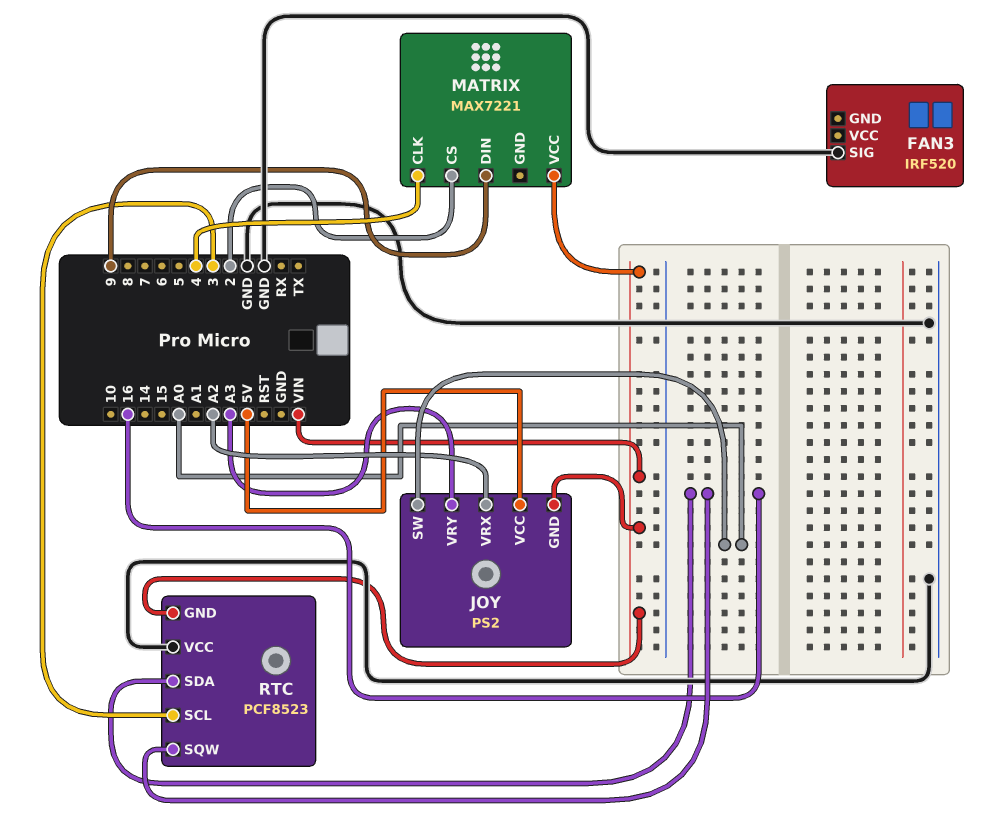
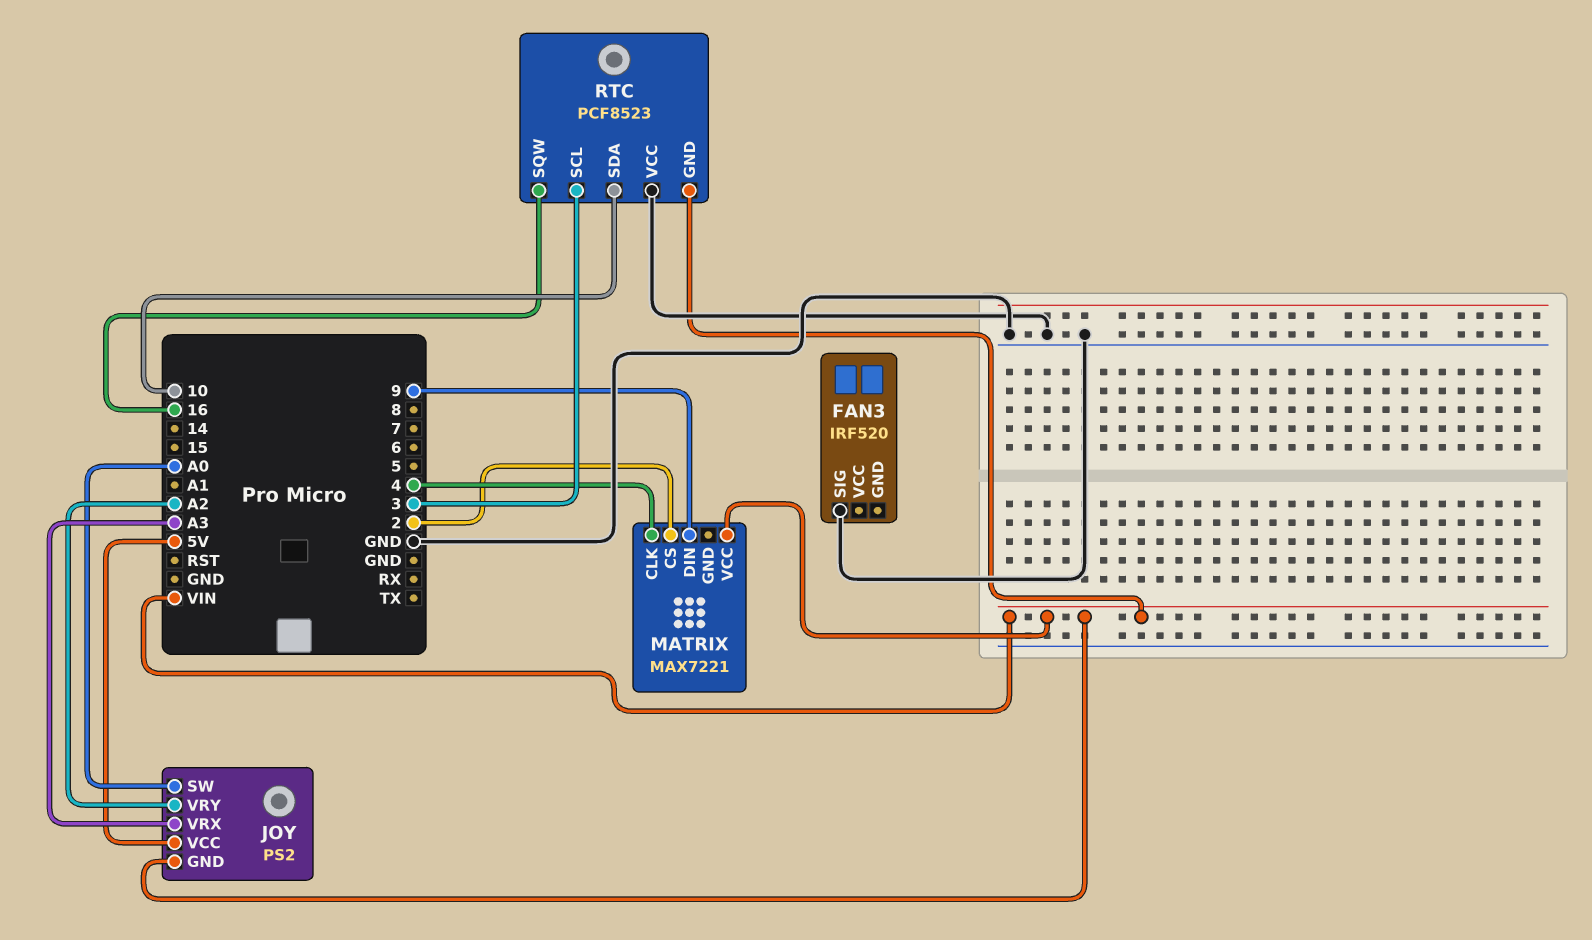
JOY pin VRX: A2 -> A3
JOY pin VRY: A3 -> A2
RTC pin SDA: 16 -> 10

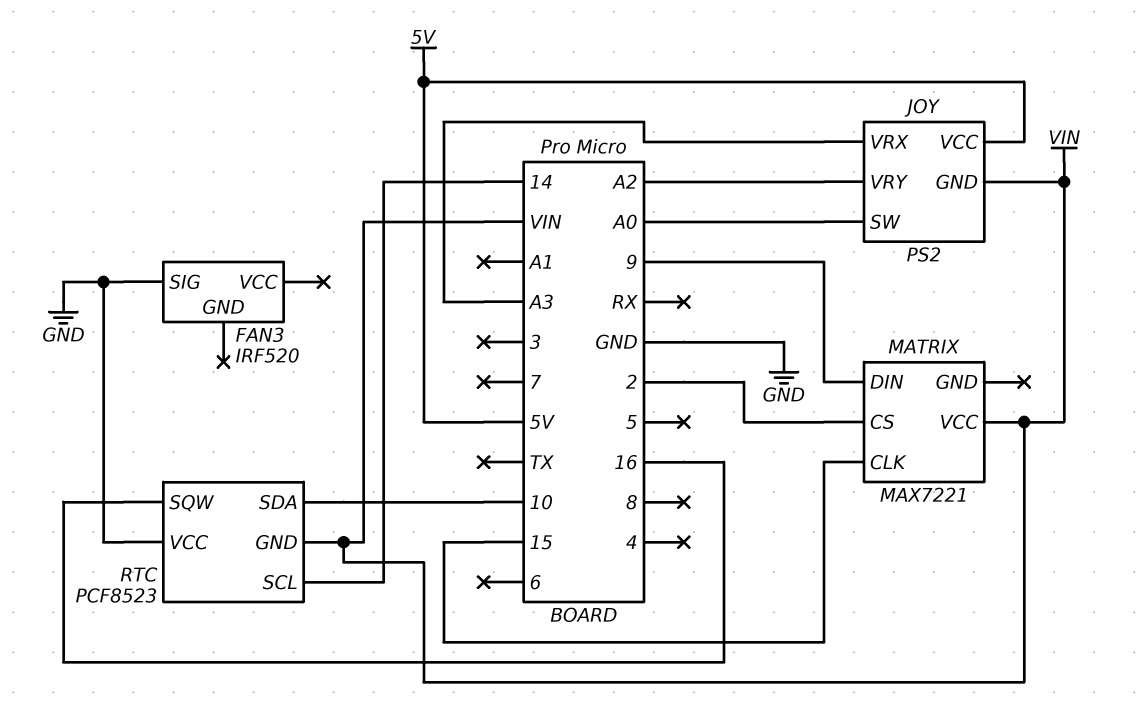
MATRIX pin CLK: 4 -> 15
RTC pin SCL: 3 -> 14

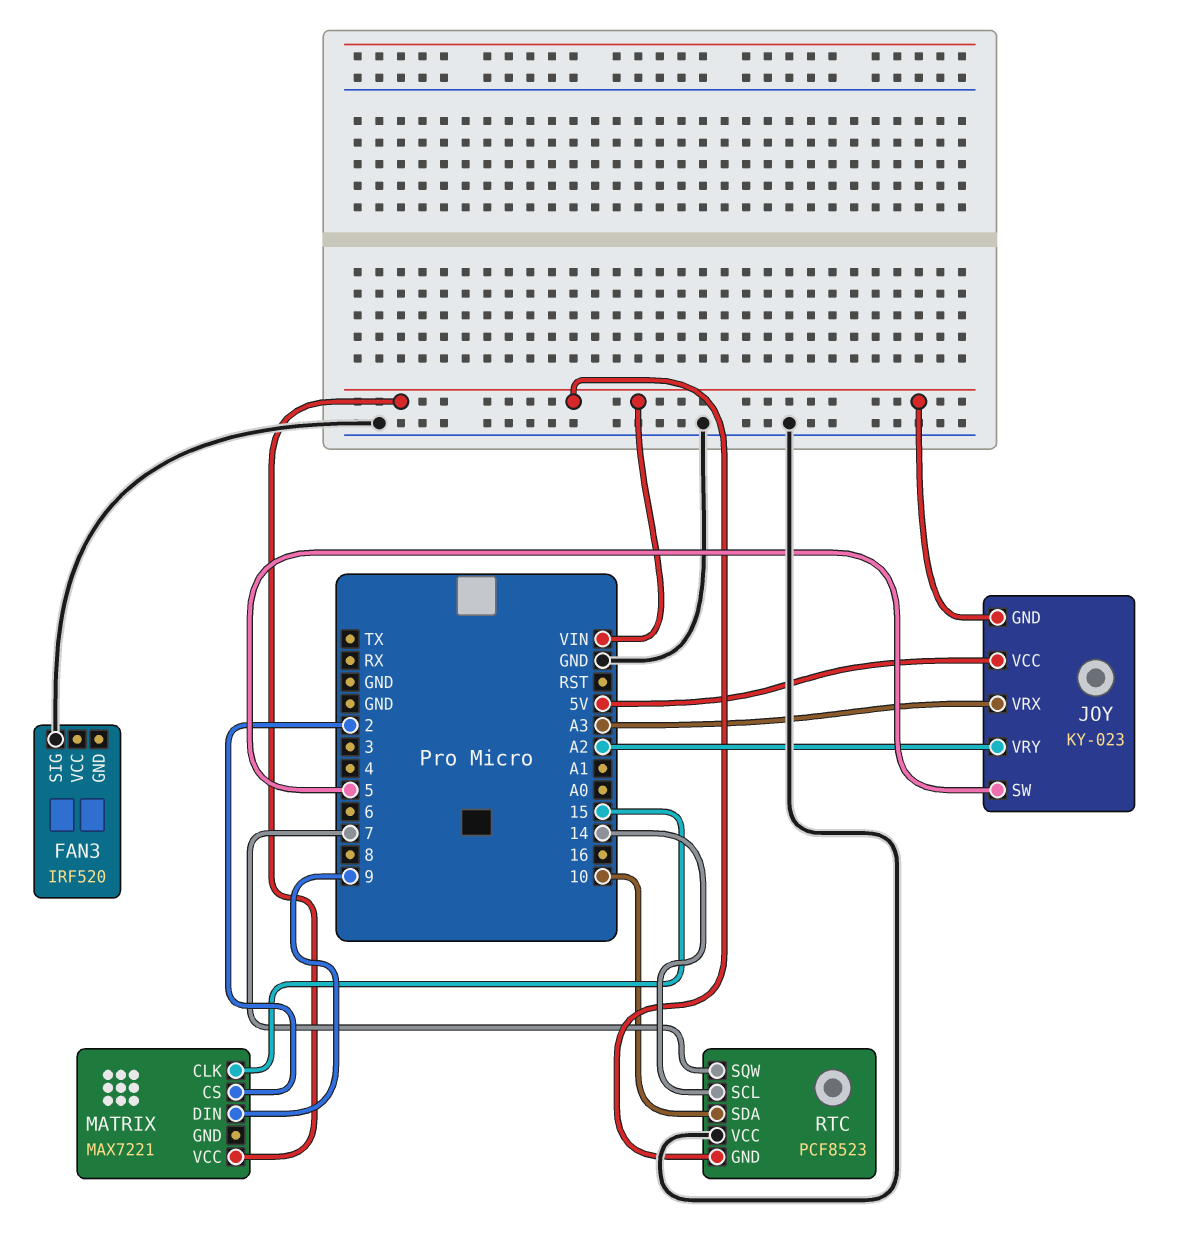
JOY: PS2 -> KY-023
JOY pin SW: A0 -> 5
RTC pin SQW: 16 -> 7

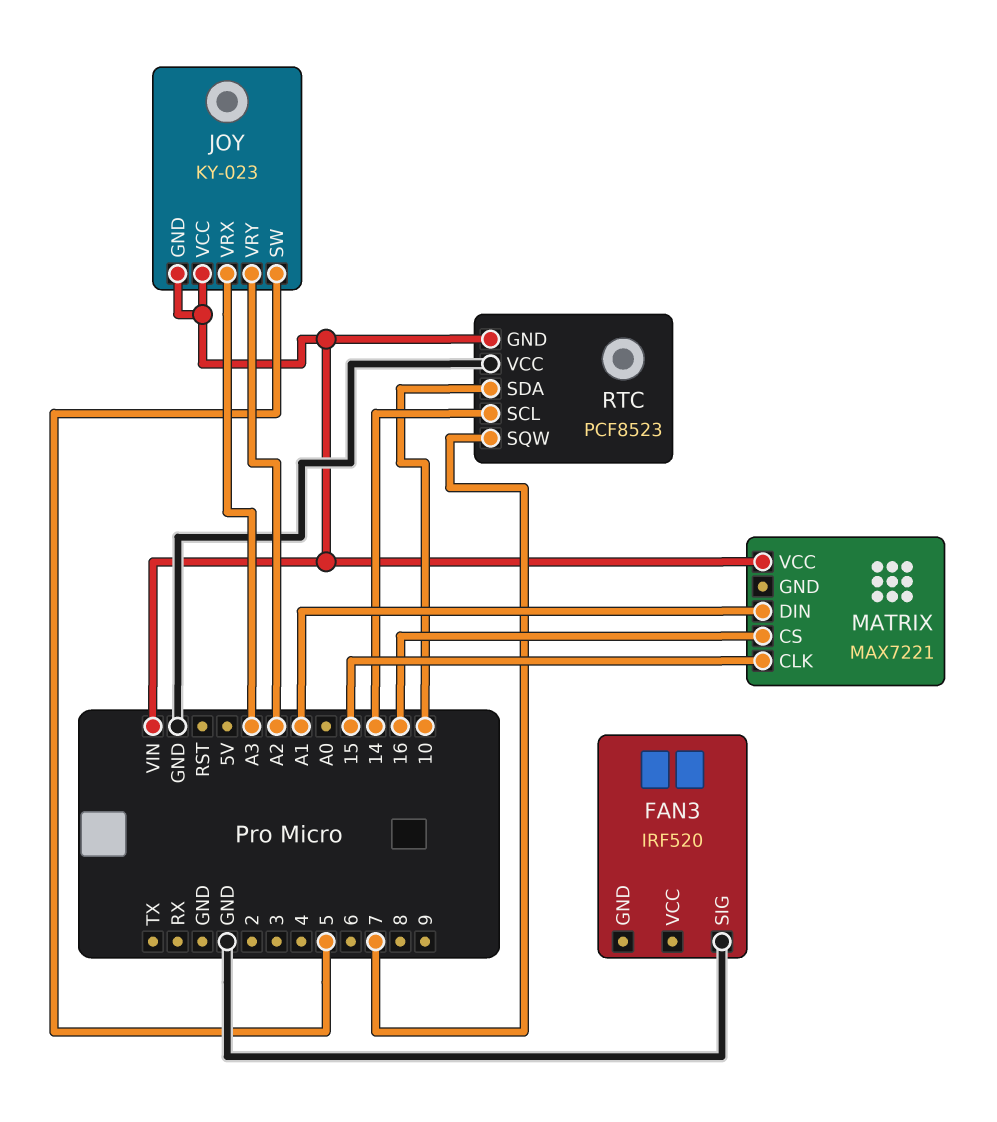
JOY pin VCC: 5V -> VIN
MATRIX pin CS: 2 -> 16
MATRIX pin DIN: 9 -> A1

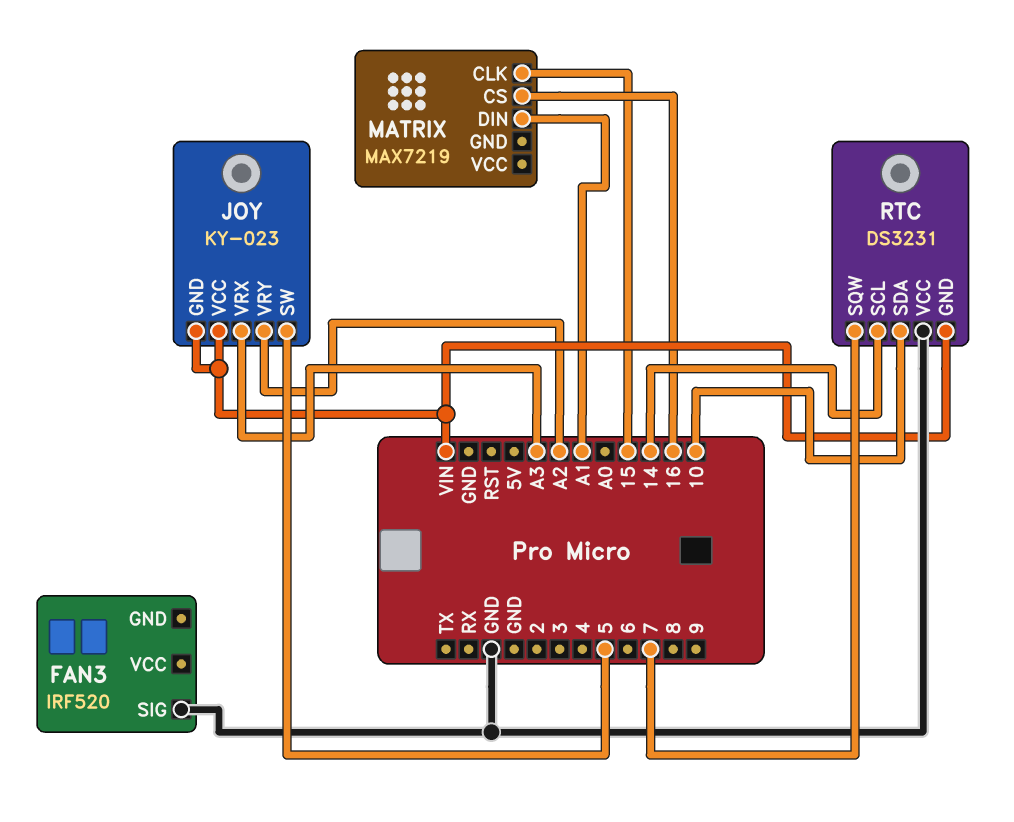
MATRIX: MAX7221 -> MAX7219
MATRIX pin VCC: VIN -> none
RTC: PCF8523 -> DS3231

